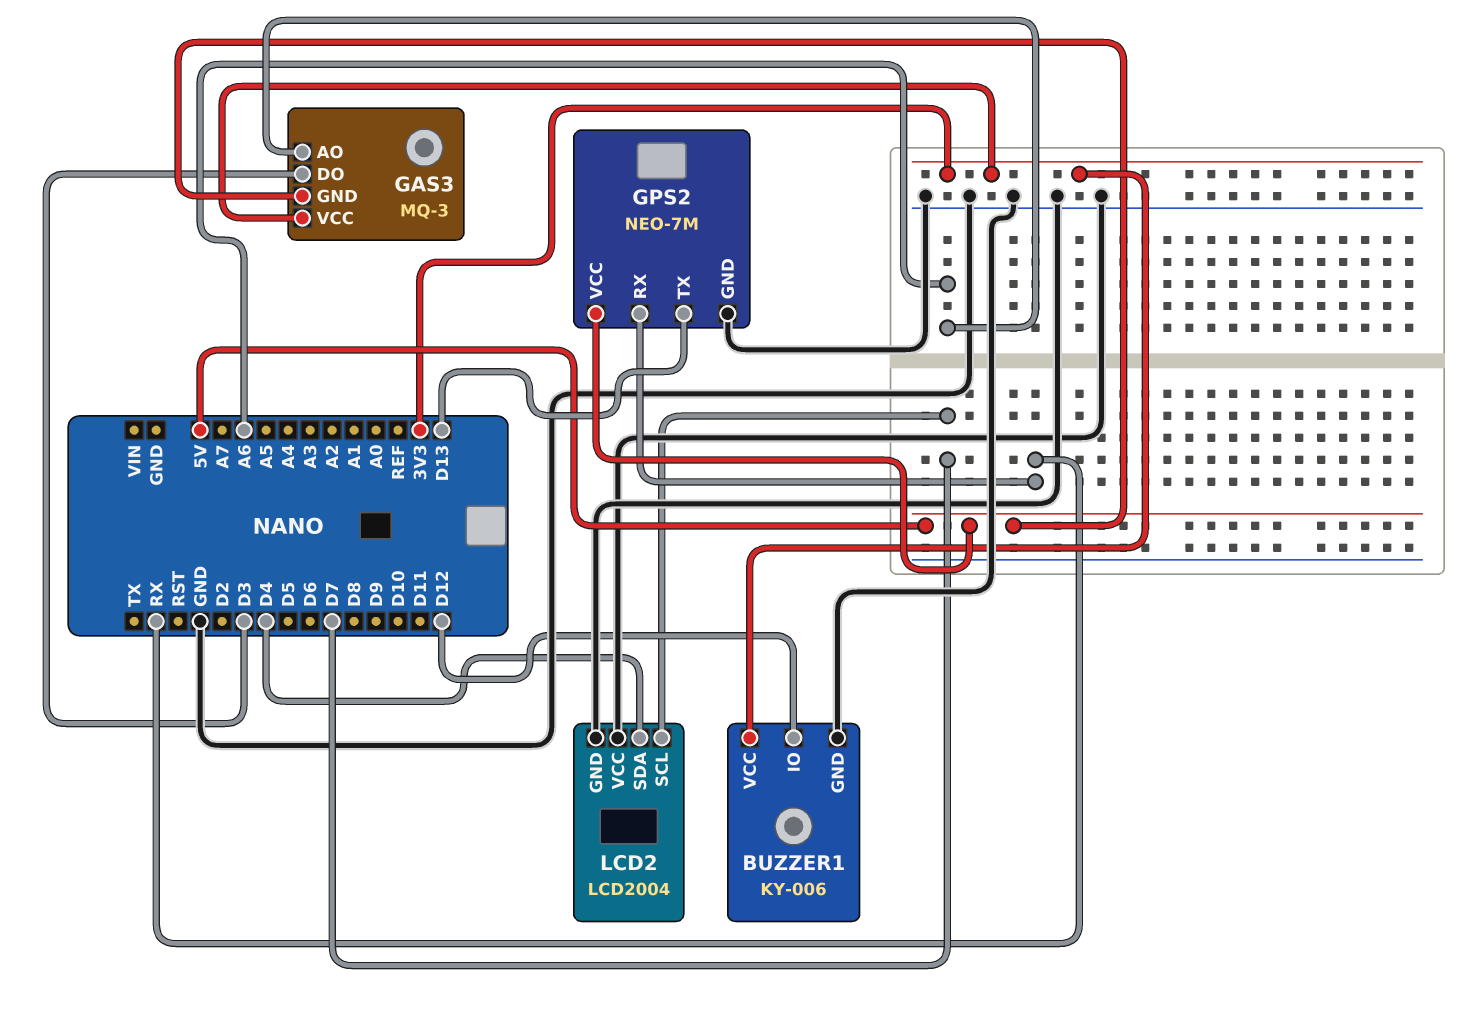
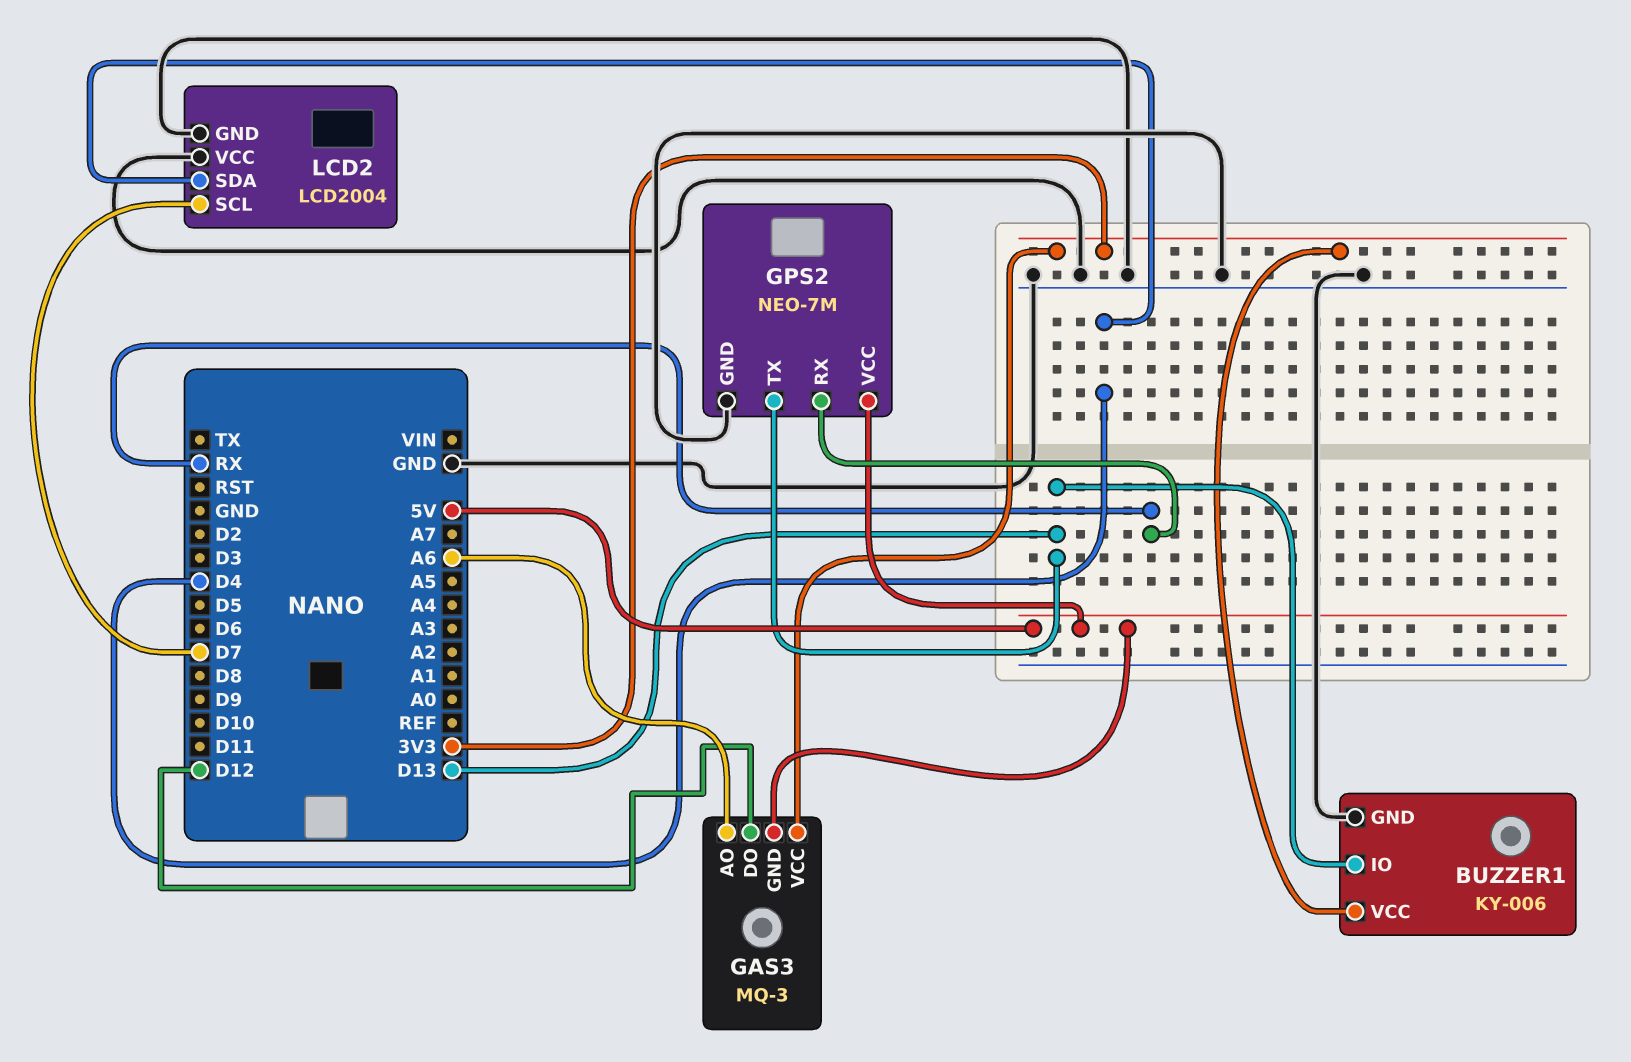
BUZZER1 pin IO: D12 -> D13
GAS3 pin DO: D3 -> D12

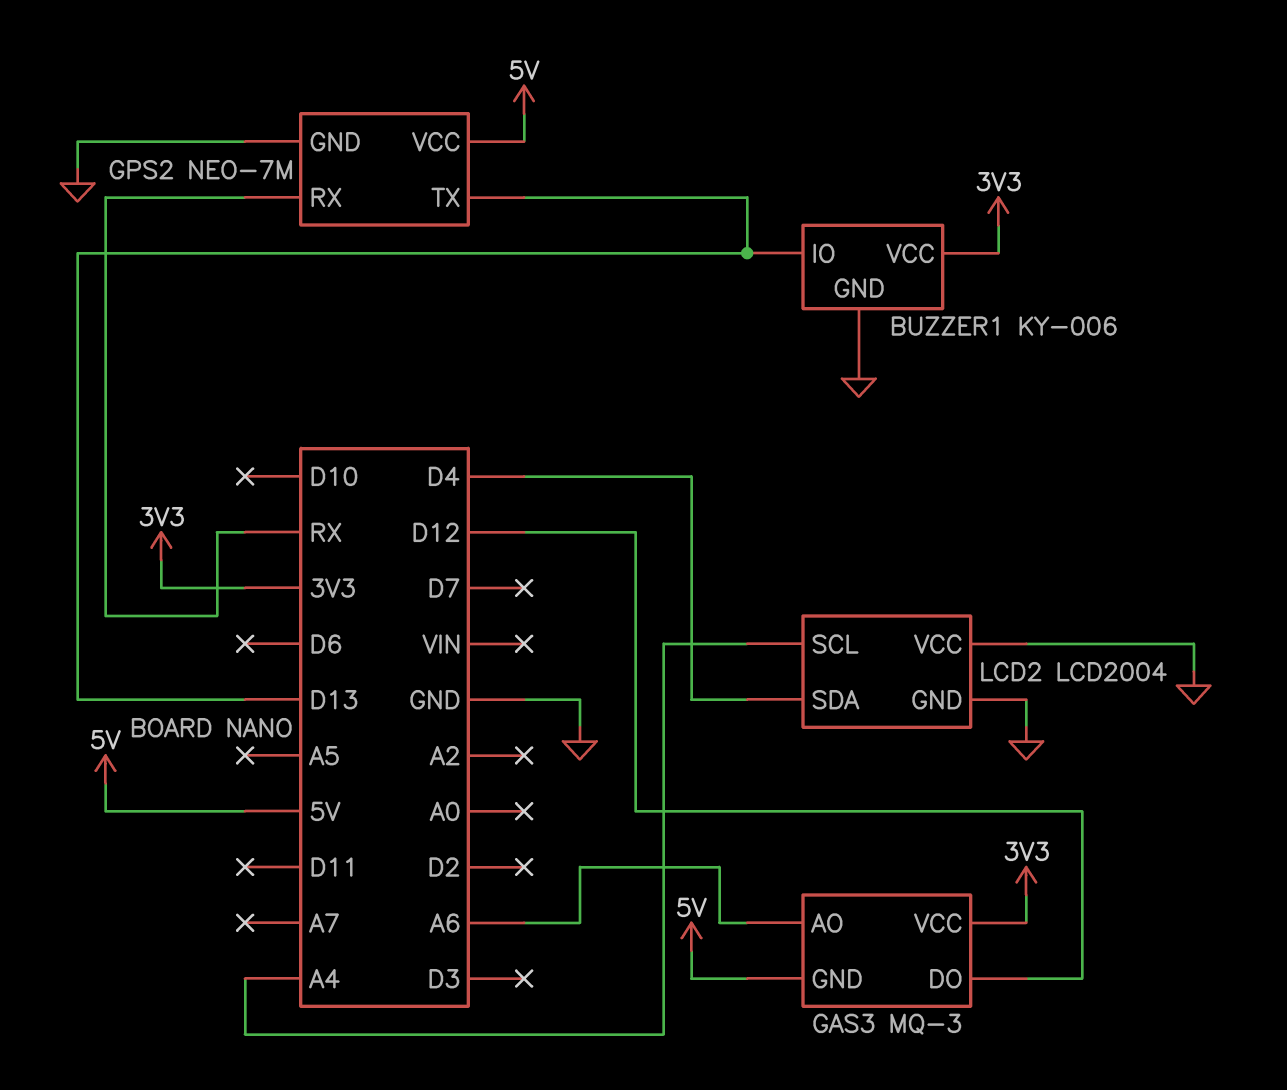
LCD2 pin SCL: D7 -> A4

